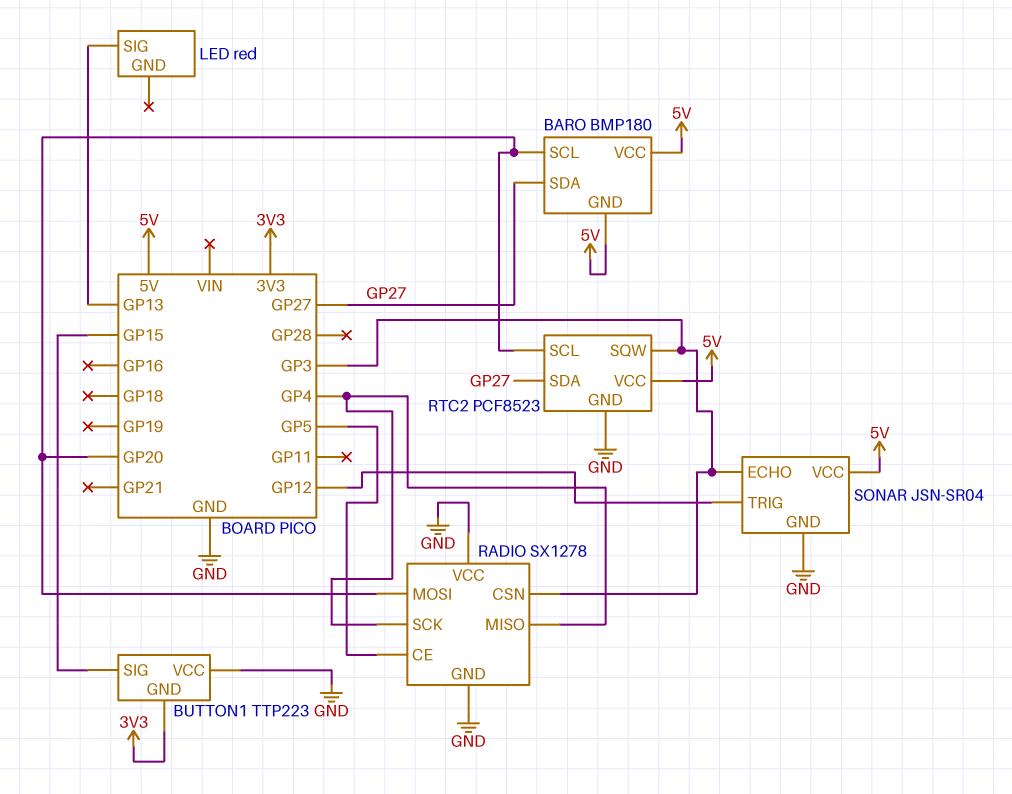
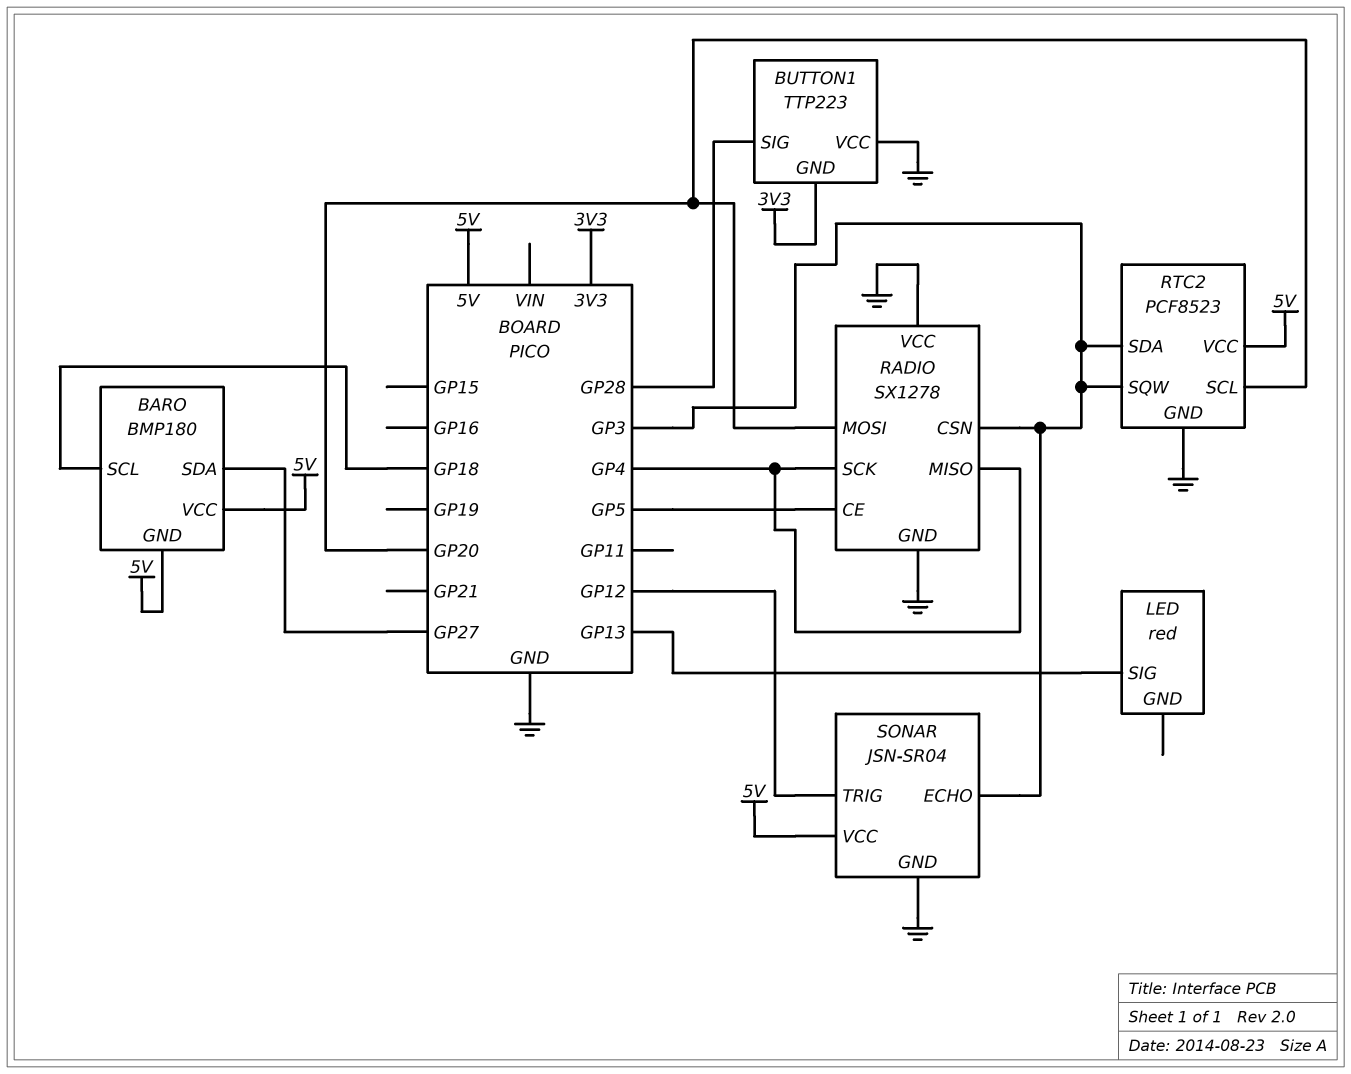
BARO pin SCL: GP20 -> GP18
BUTTON1 pin SIG: GP15 -> GP28
RTC2 pin SDA: GP27 -> GP3

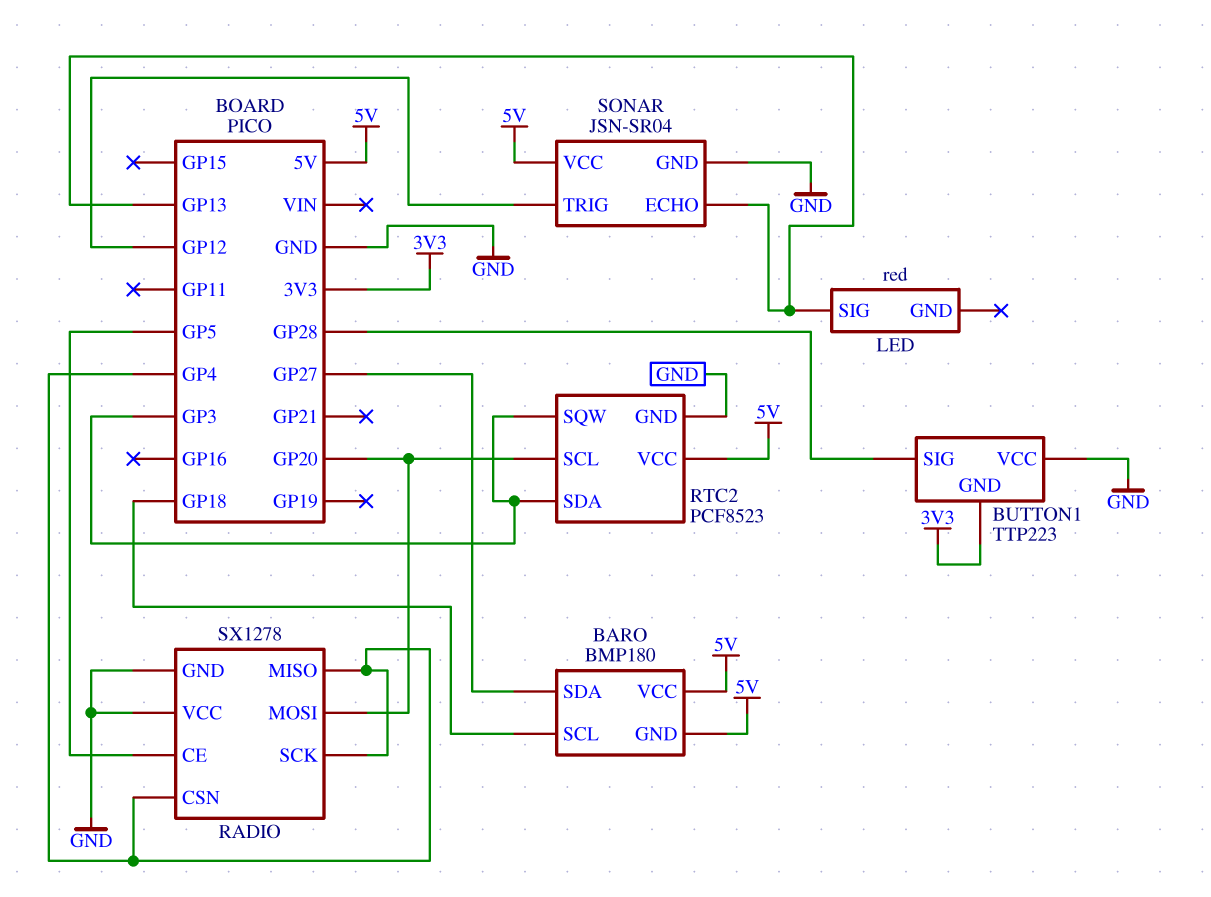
RADIO pin CSN: GP3 -> GP4
SONAR pin ECHO: GP3 -> GP13

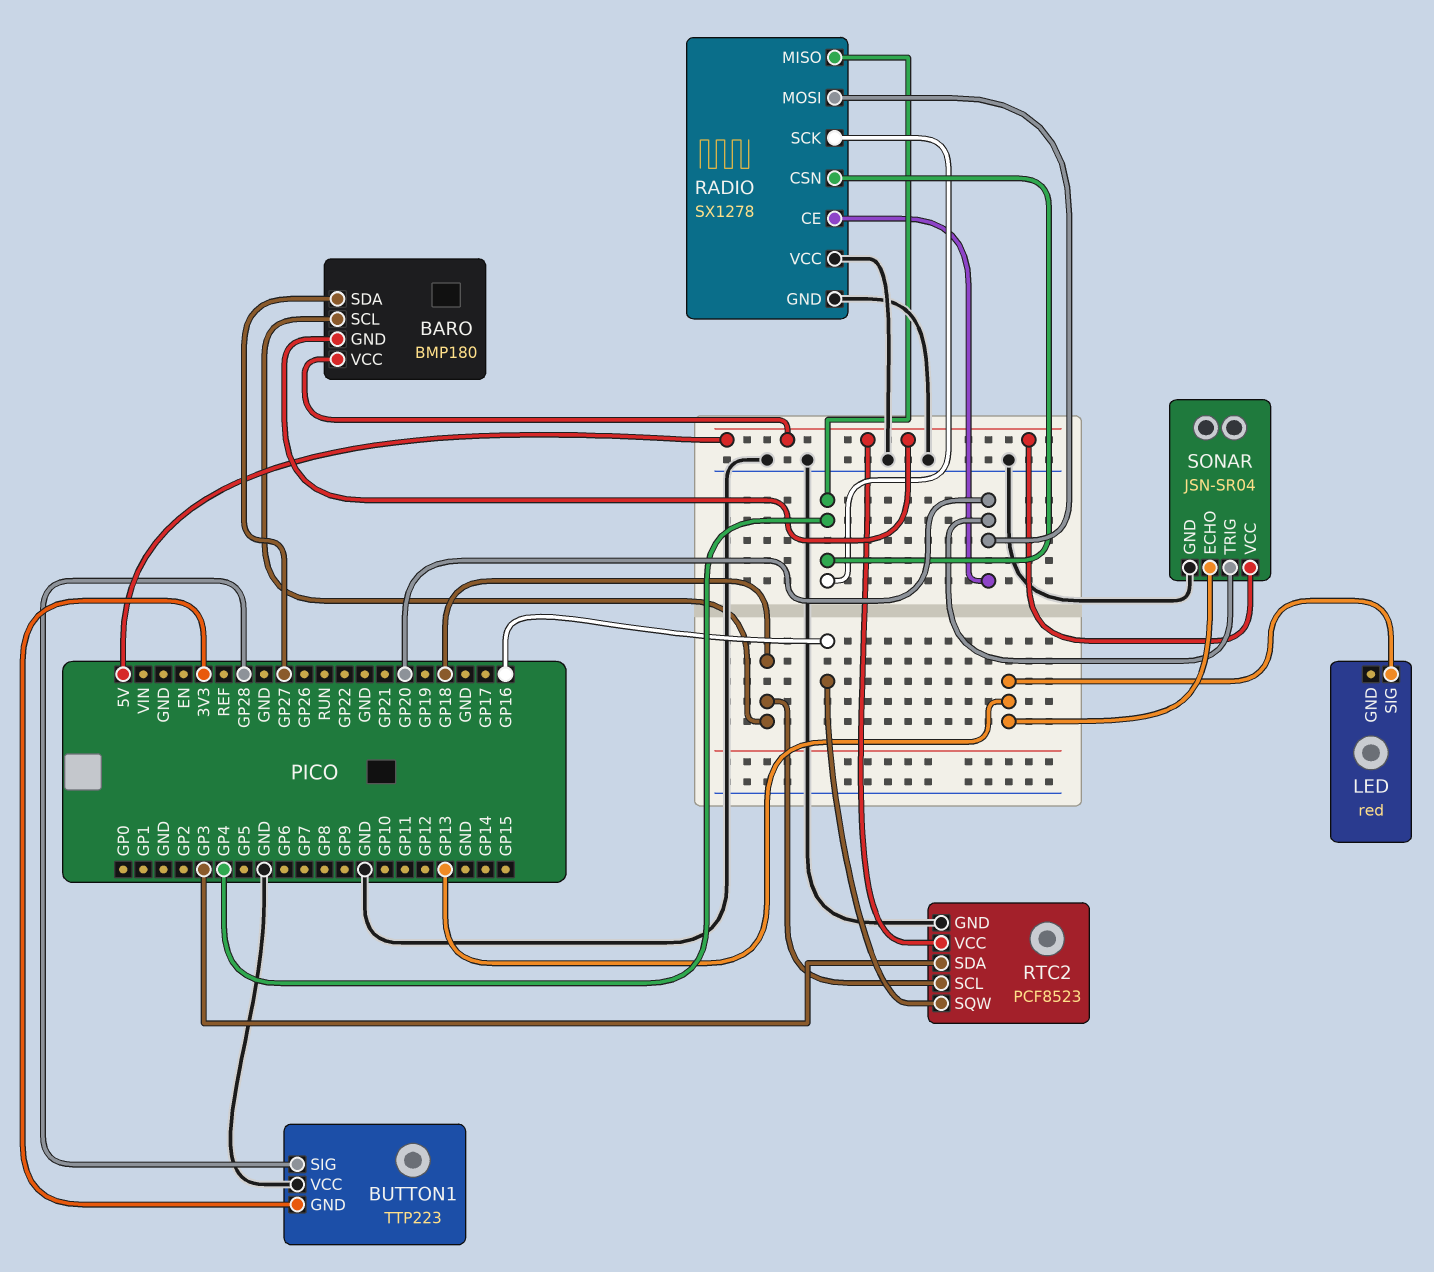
RADIO pin CE: GP5 -> GP20
RTC2 pin SCL: GP20 -> GP18
RTC2 pin SQW: GP3 -> GP16
SONAR pin TRIG: GP12 -> GP20

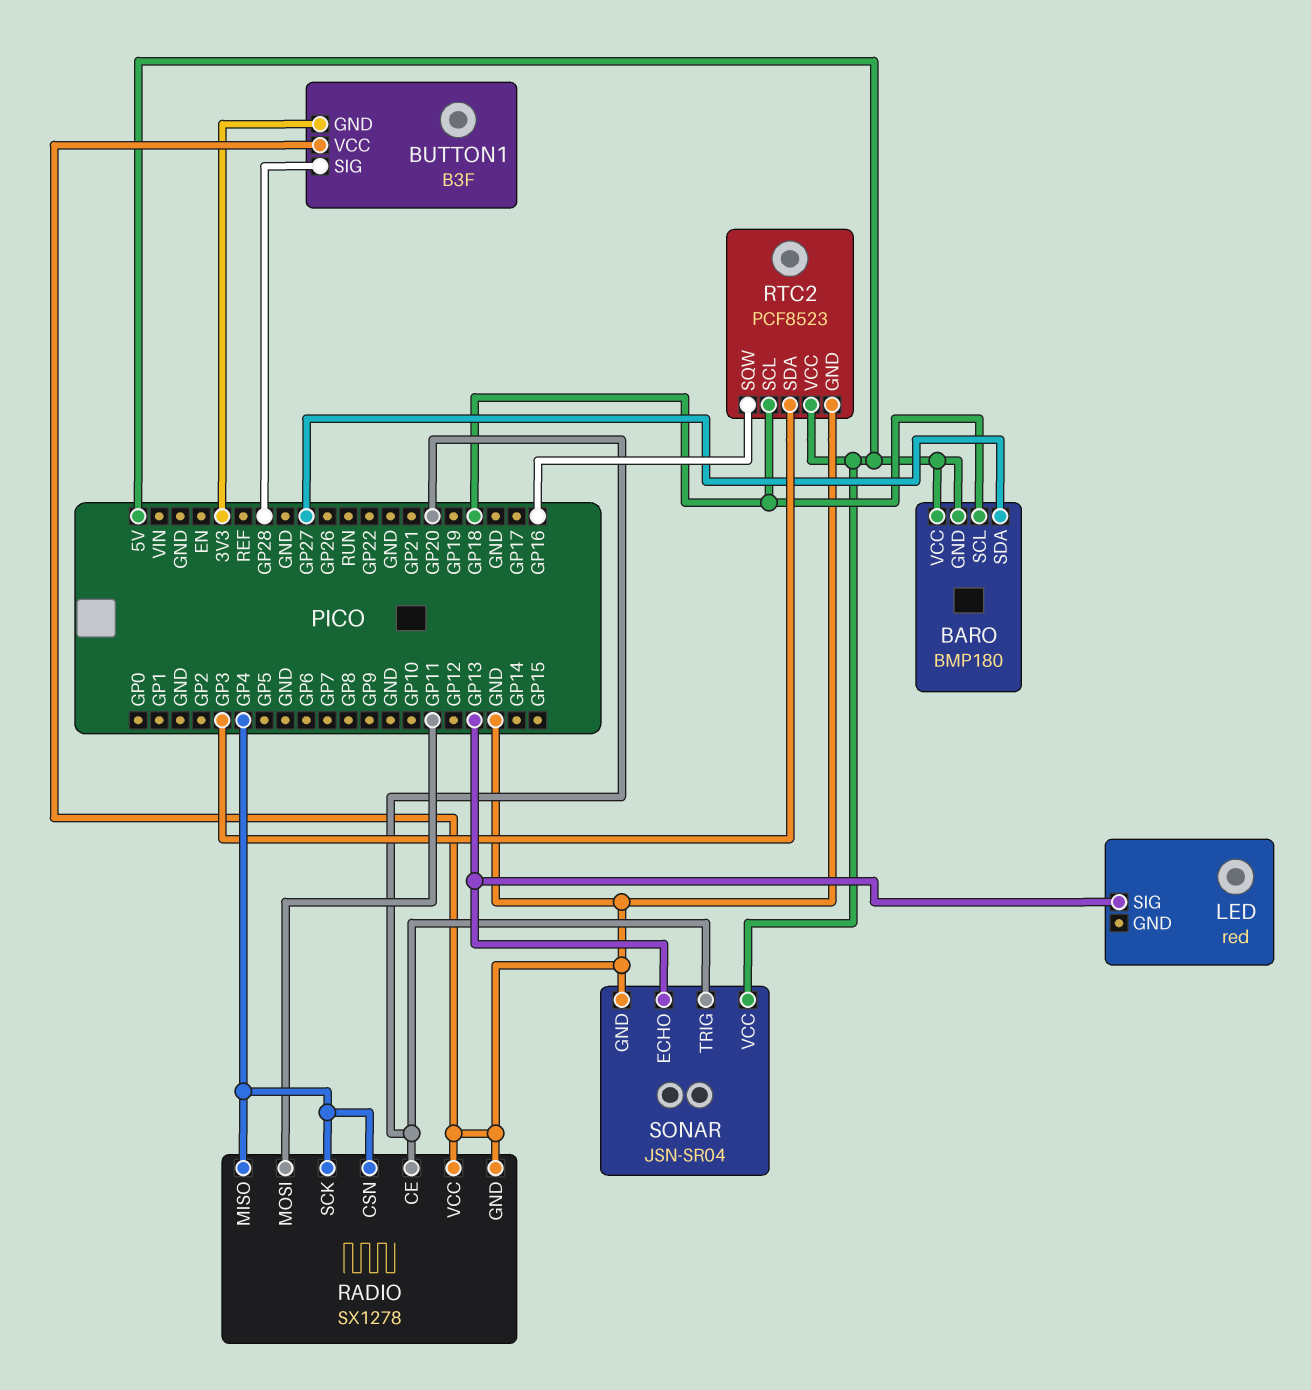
BUTTON1: TTP223 -> B3F
RADIO pin MOSI: GP20 -> GP11

